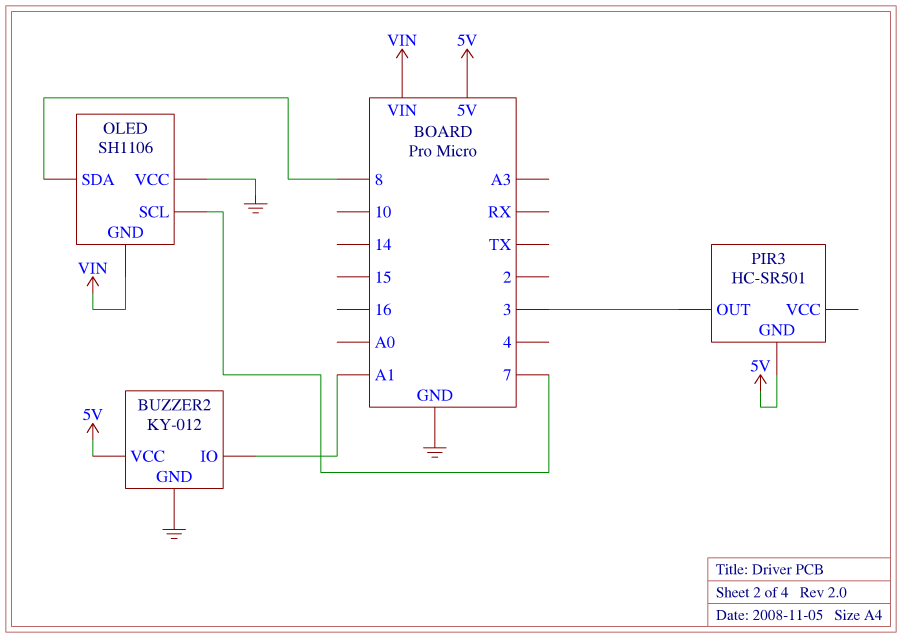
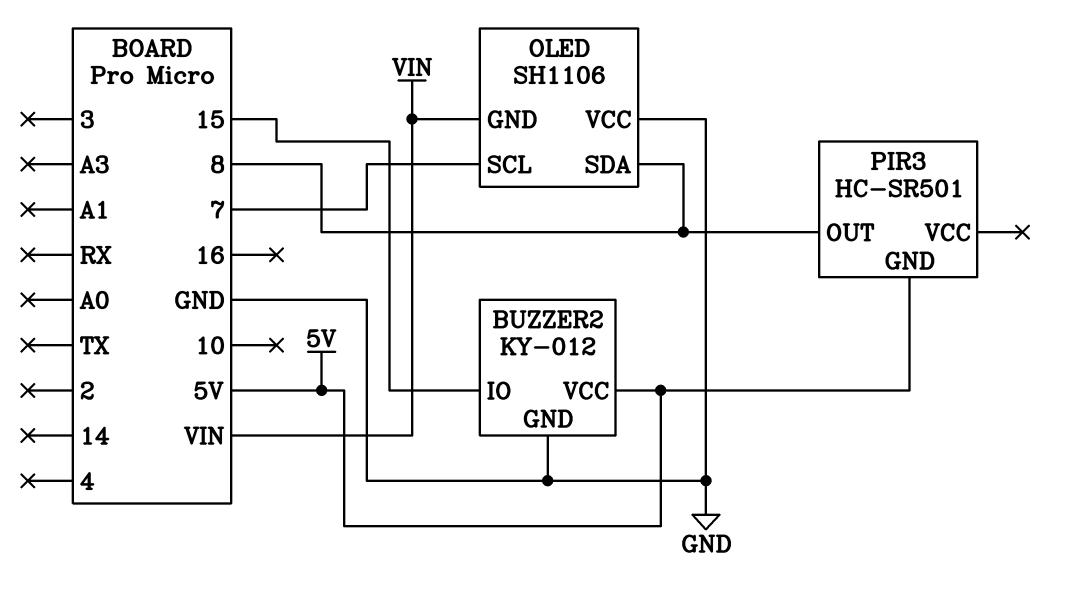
BUZZER2 pin IO: A1 -> 15
PIR3 pin OUT: 3 -> 8

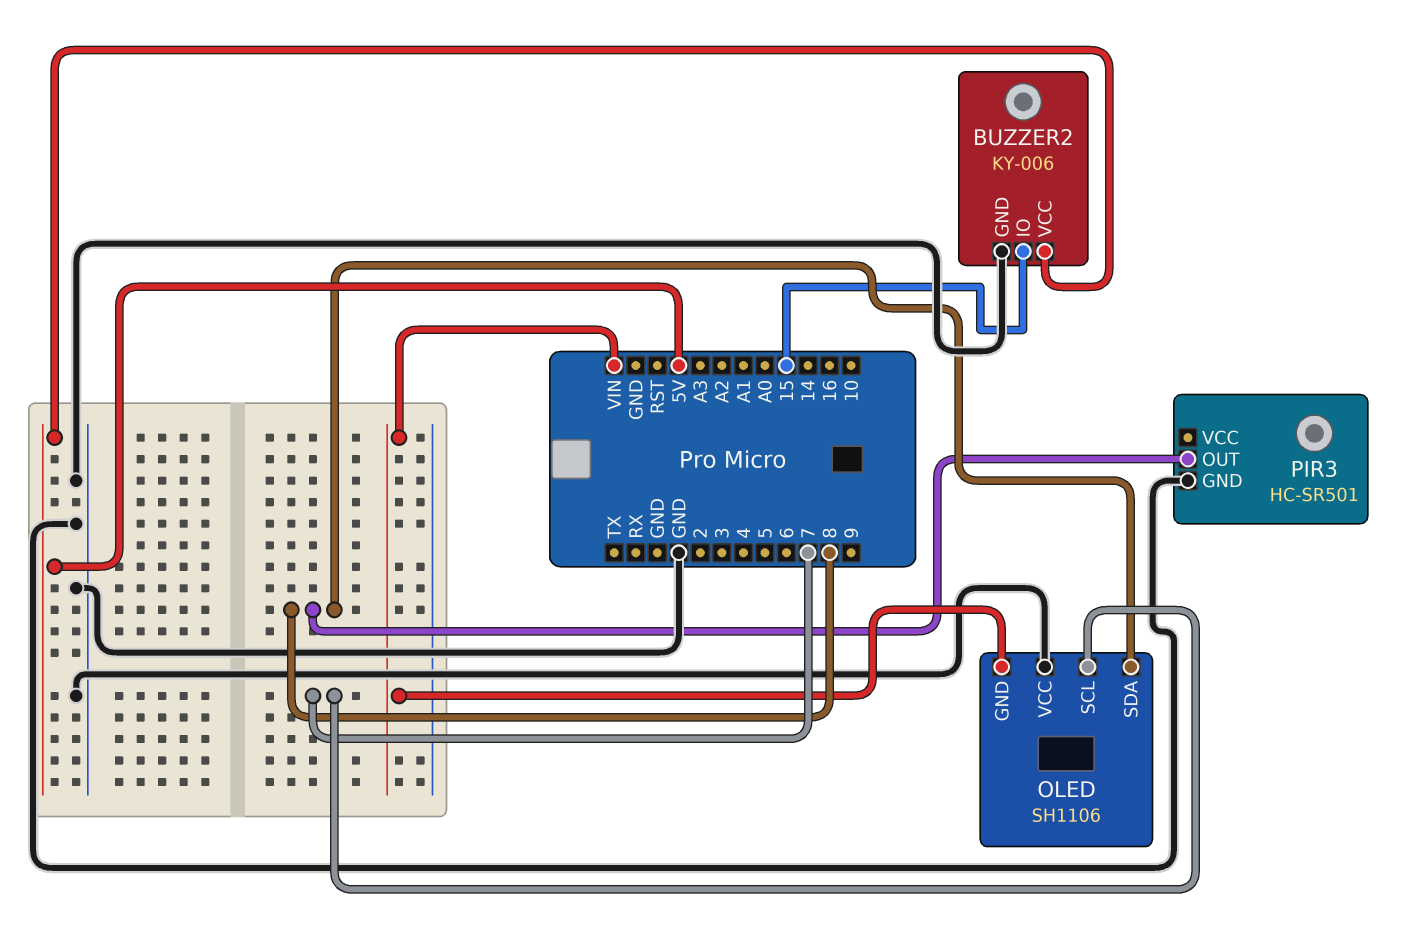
BUZZER2: KY-012 -> KY-006
PIR3 pin GND: 5V -> GND

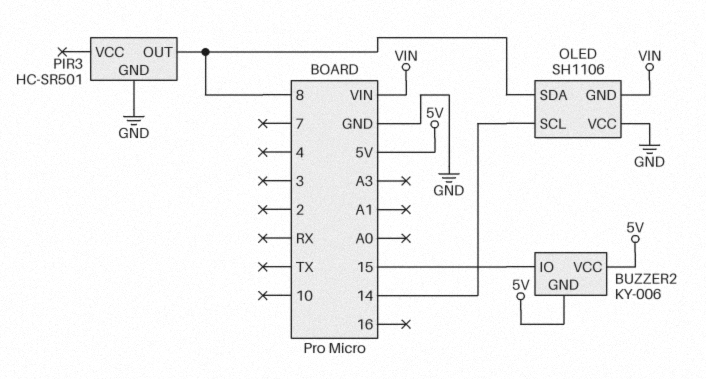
BUZZER2 pin GND: GND -> 5V
OLED pin SCL: 7 -> 14

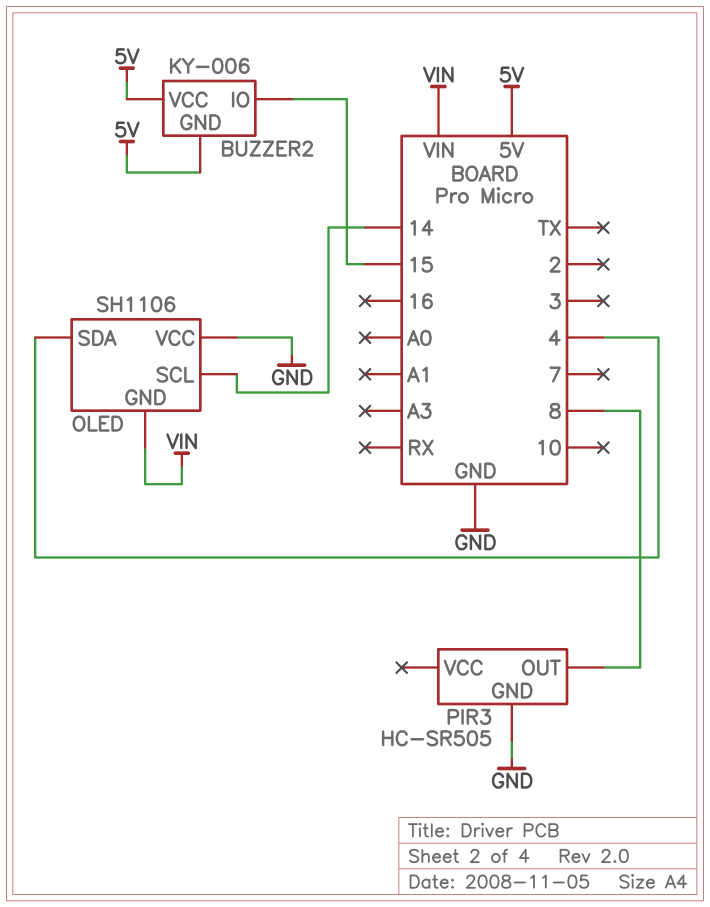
OLED pin SDA: 8 -> 4
PIR3: HC-SR501 -> HC-SR505

